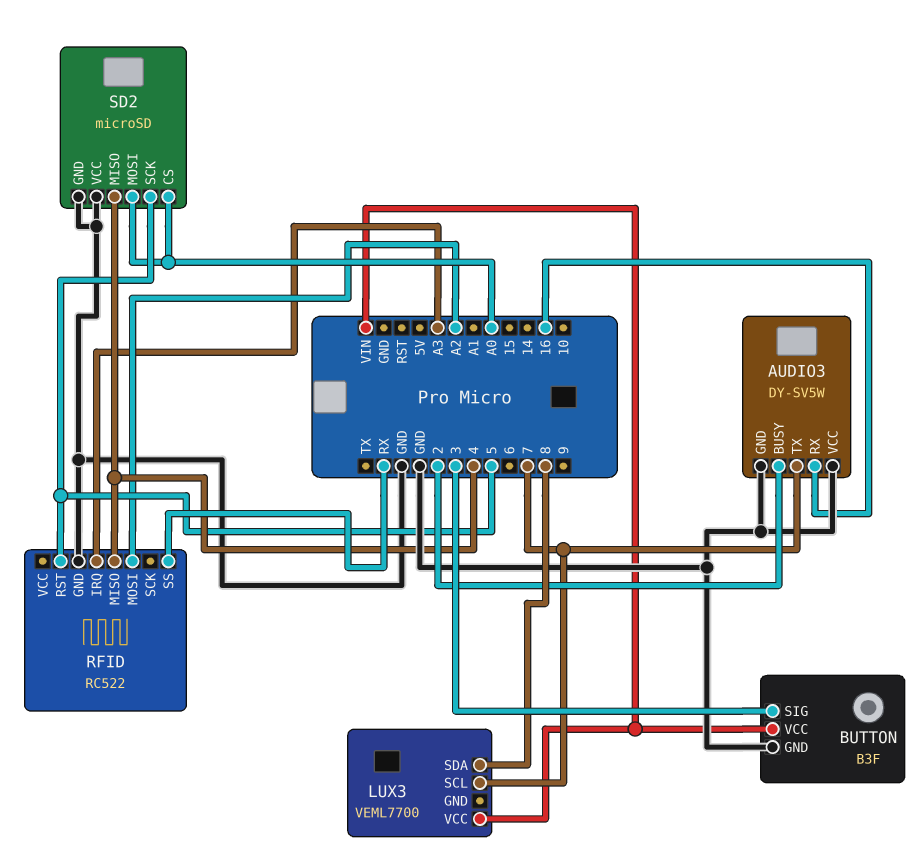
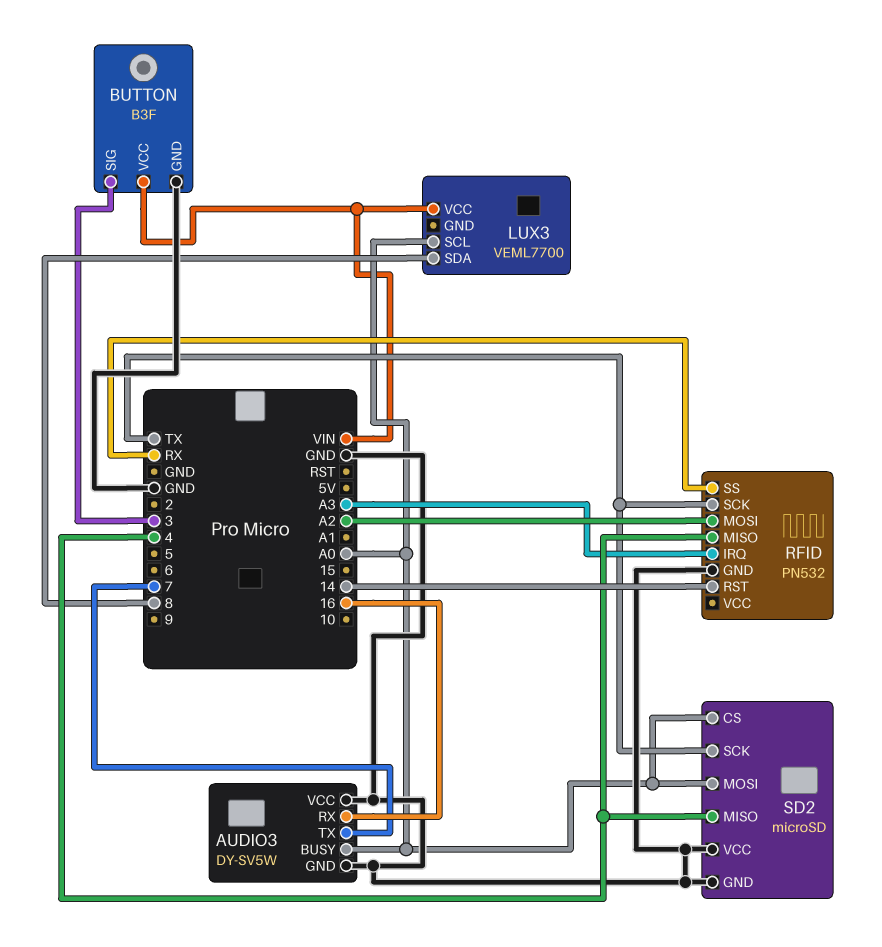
AUDIO3 pin BUSY: 2 -> A0
LUX3 pin SCL: 7 -> A0
RFID: RC522 -> PN532
RFID pin RST: 5 -> 14
RFID pin SCK: none -> TX
SD2 pin SCK: 5 -> TX

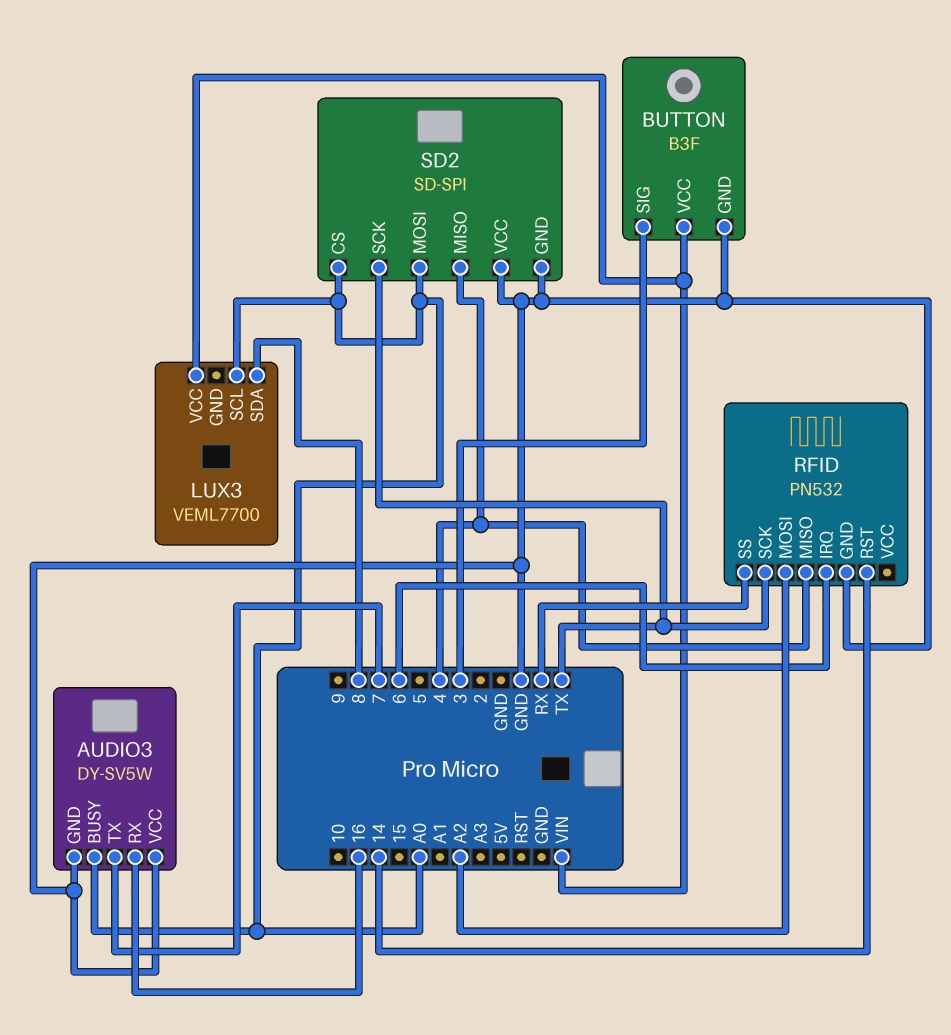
RFID pin IRQ: A3 -> 6
SD2: microSD -> SD-SPI

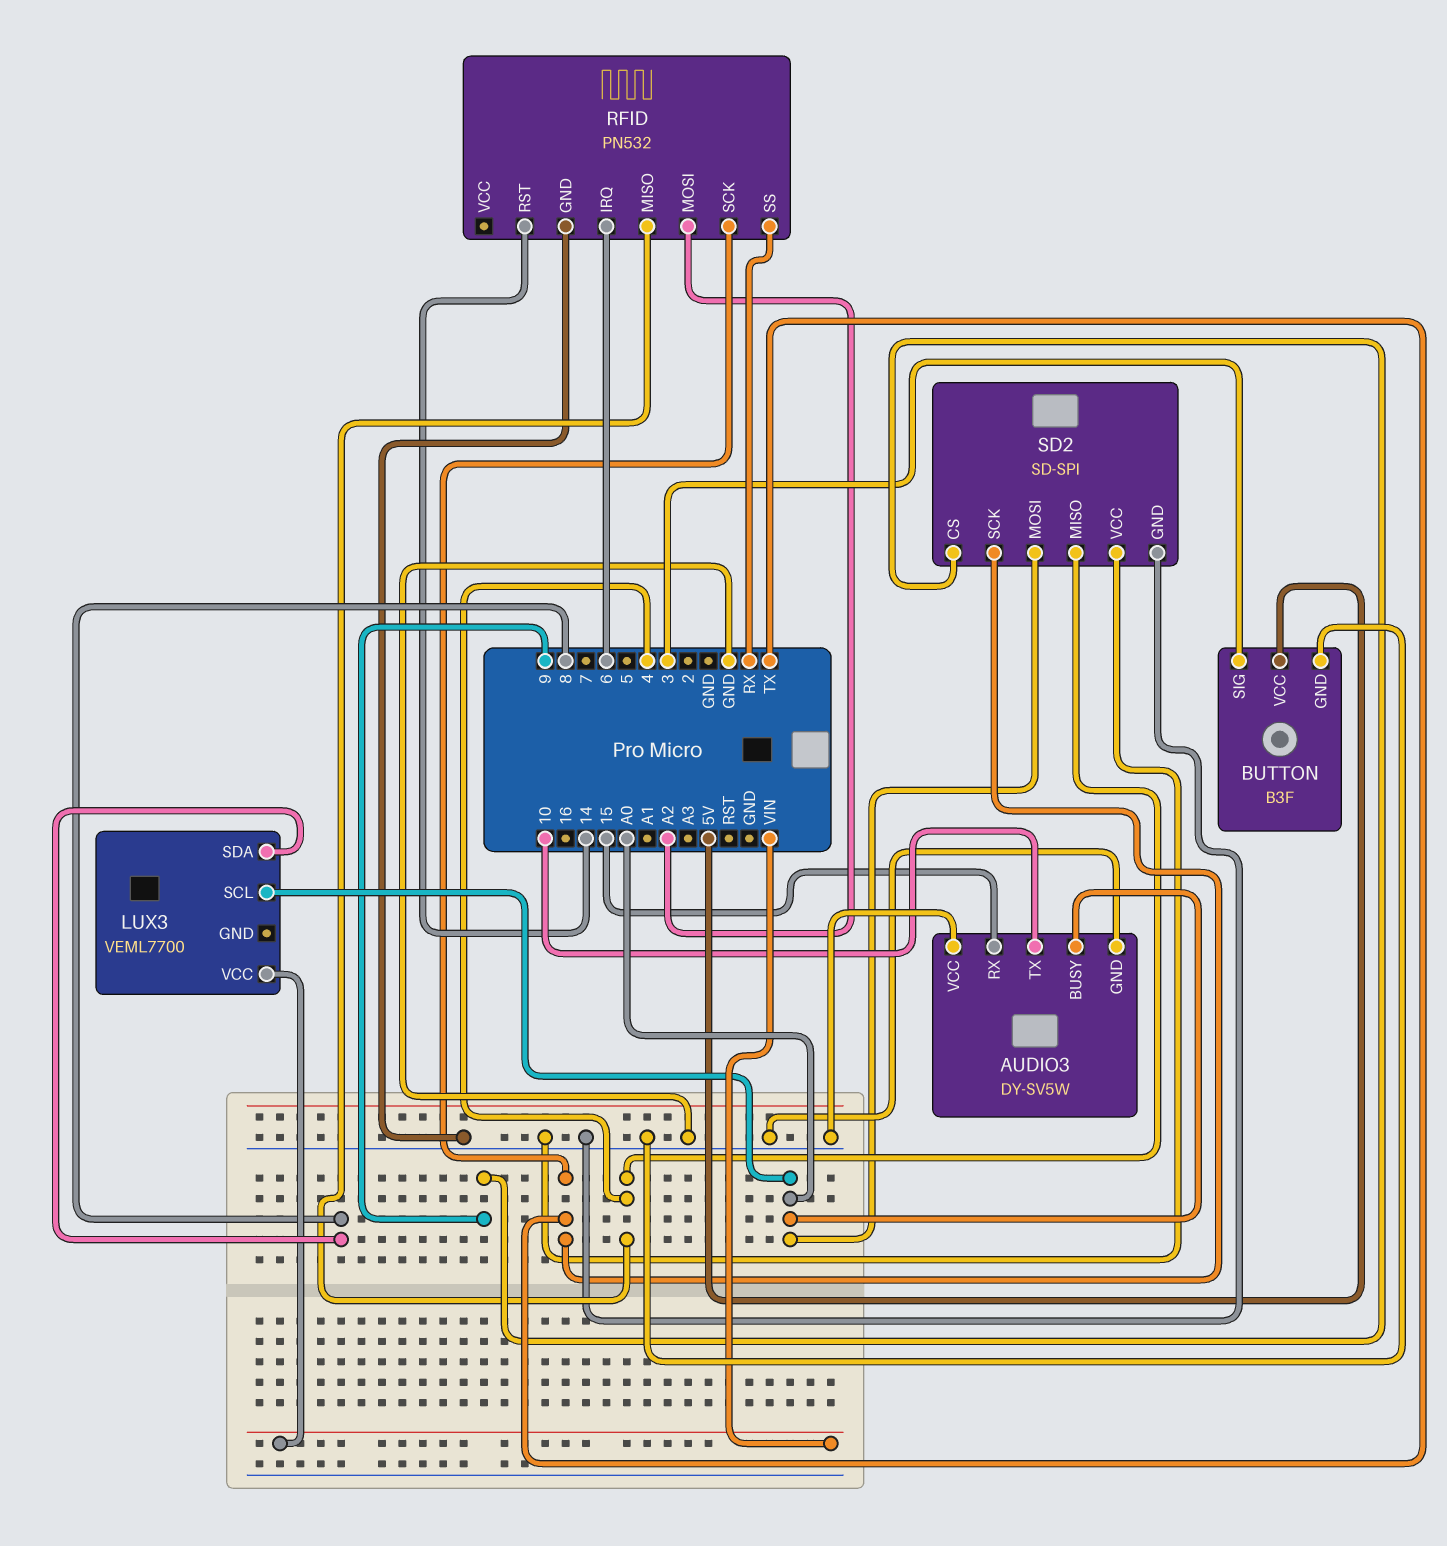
AUDIO3 pin RX: 16 -> 15
AUDIO3 pin TX: 7 -> 10
BUTTON pin VCC: VIN -> 5V
SD2 pin CS: A0 -> 9

